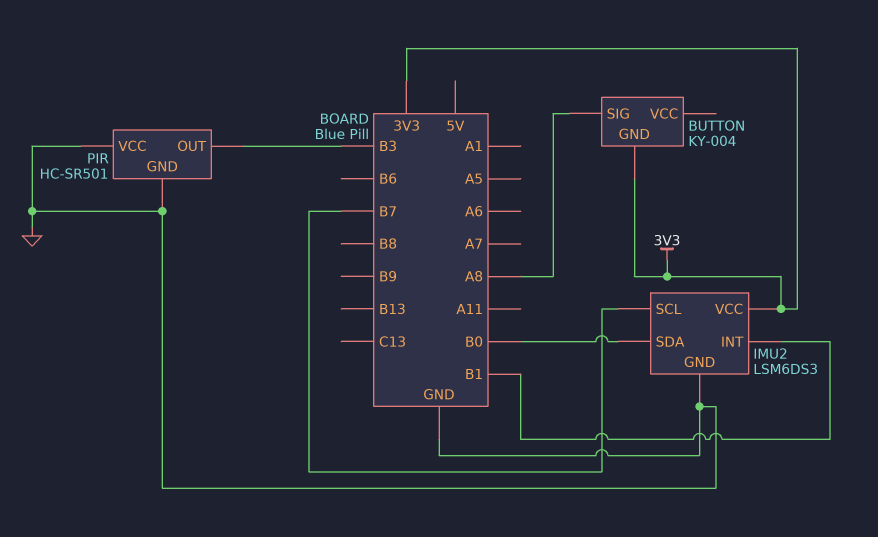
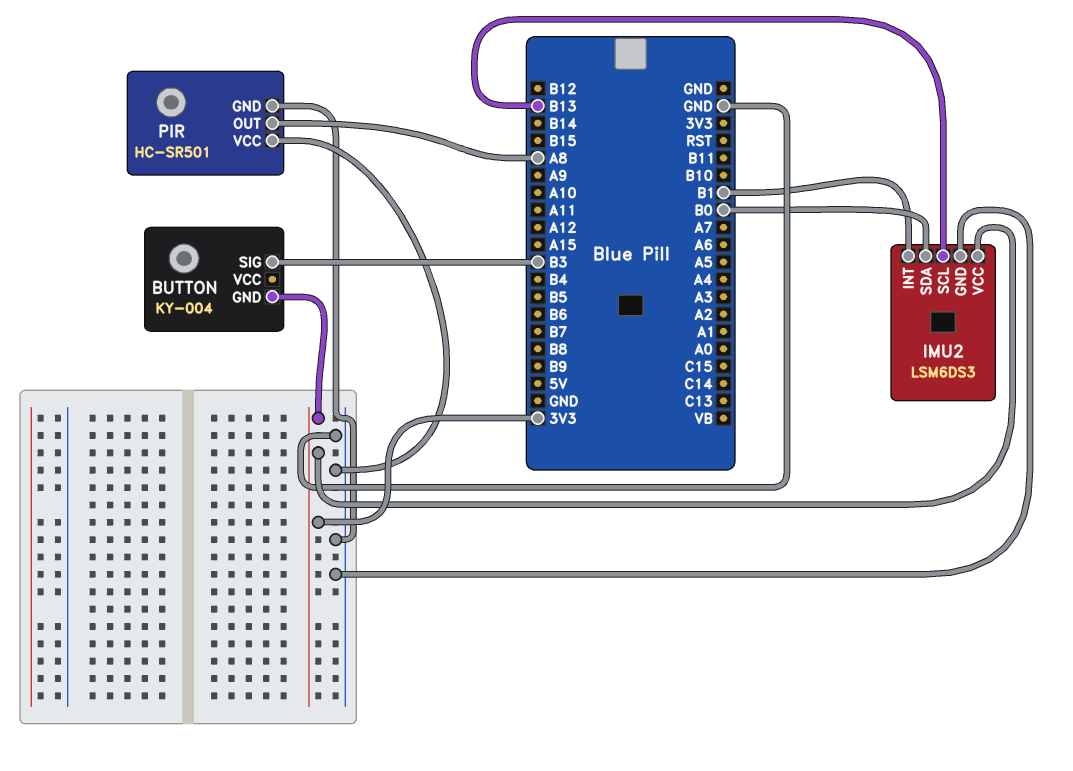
BUTTON pin SIG: A8 -> B3
IMU2 pin SCL: B7 -> B13
PIR pin OUT: B3 -> A8

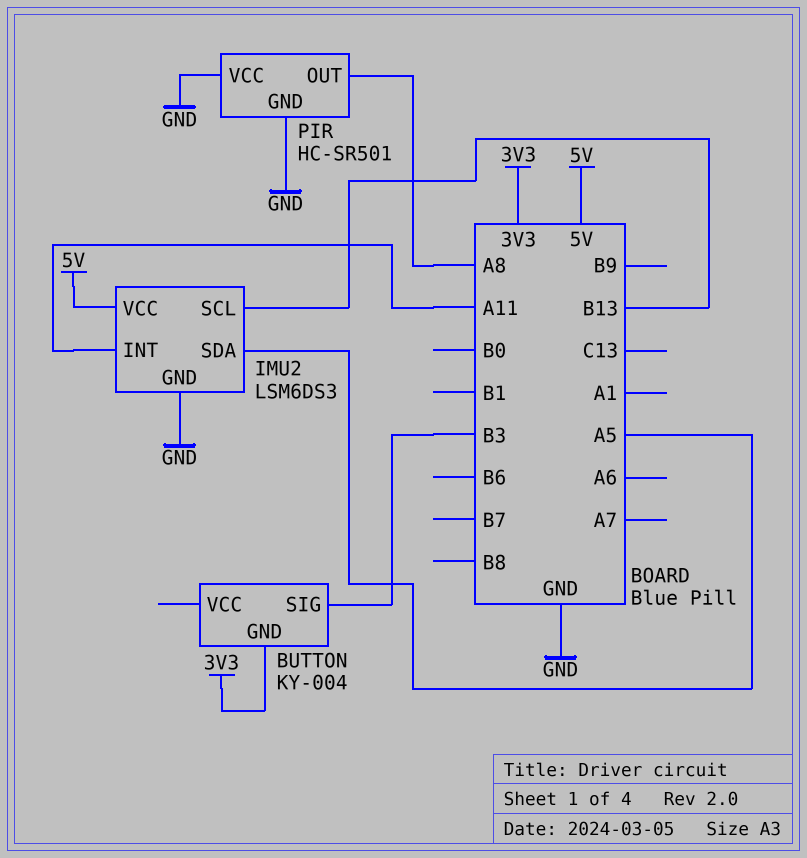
IMU2 pin INT: B1 -> A11
IMU2 pin SDA: B0 -> A5
IMU2 pin VCC: 3V3 -> 5V

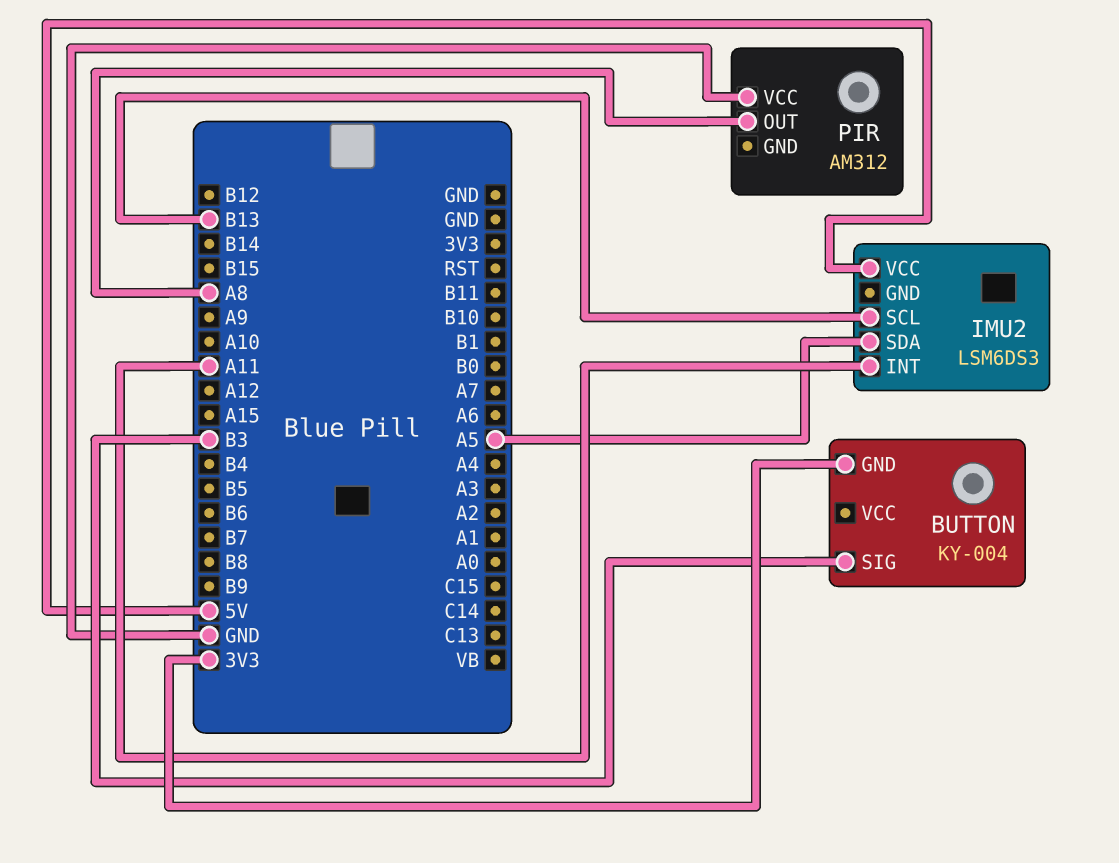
IMU2 pin GND: GND -> none
PIR: HC-SR501 -> AM312
PIR pin GND: GND -> none

